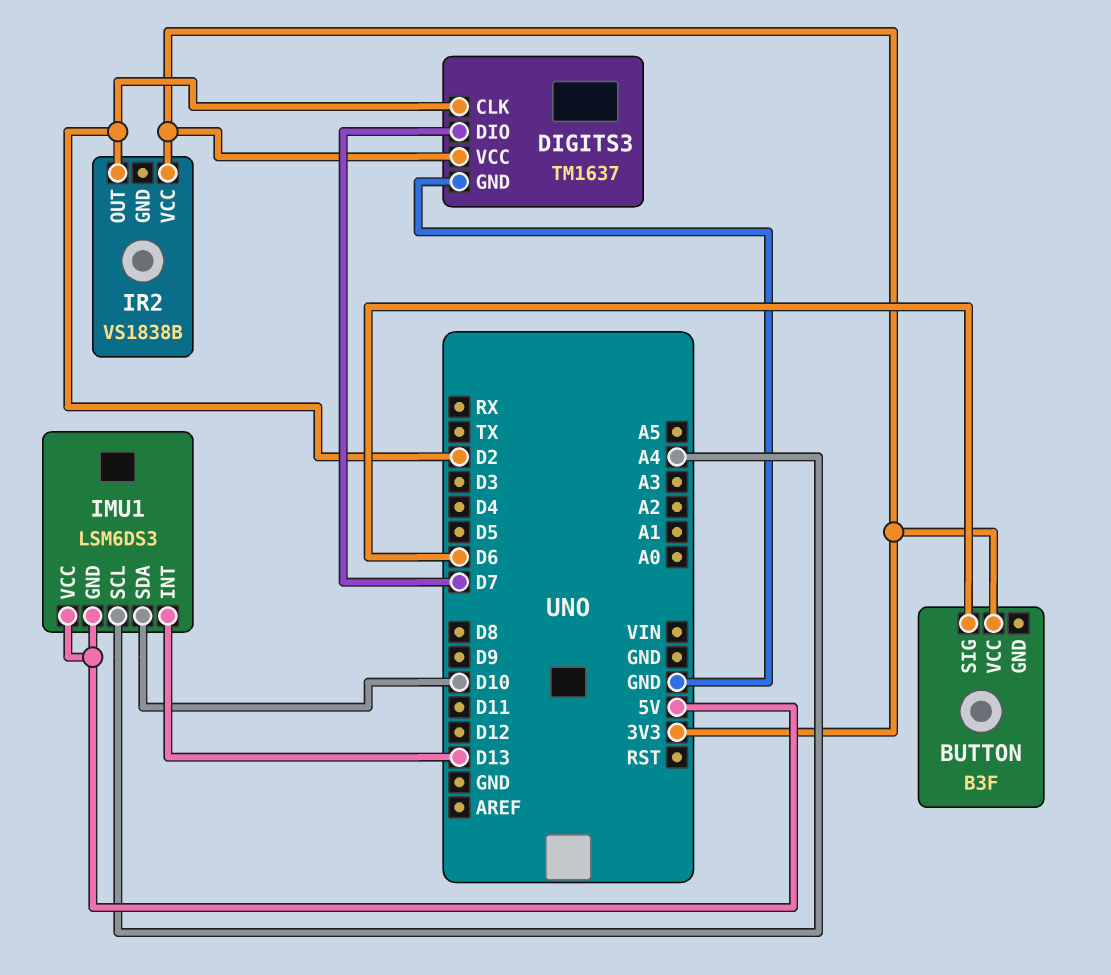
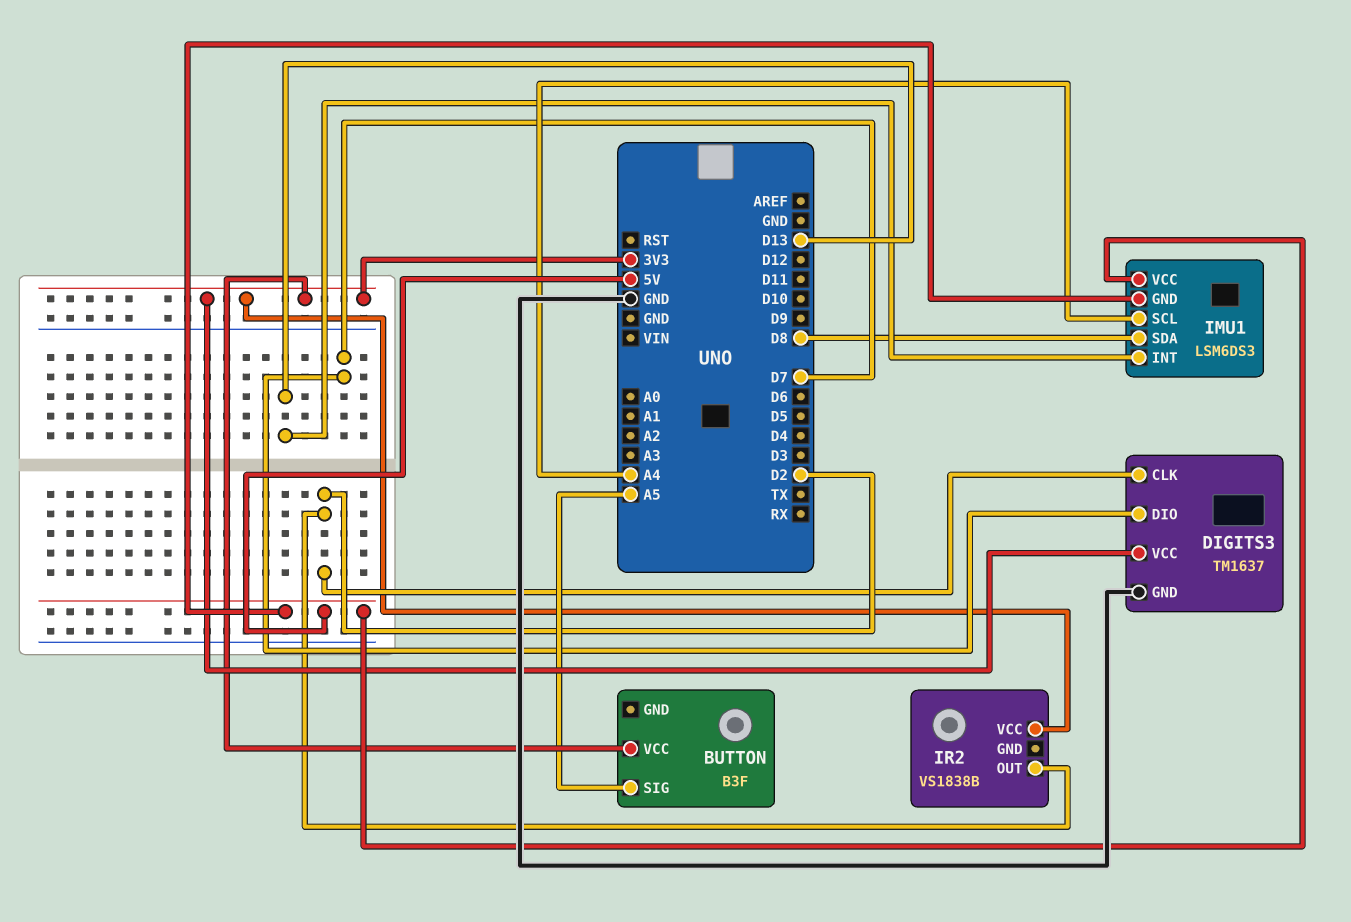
BUTTON pin SIG: D6 -> A5
IMU1 pin SDA: D10 -> D8

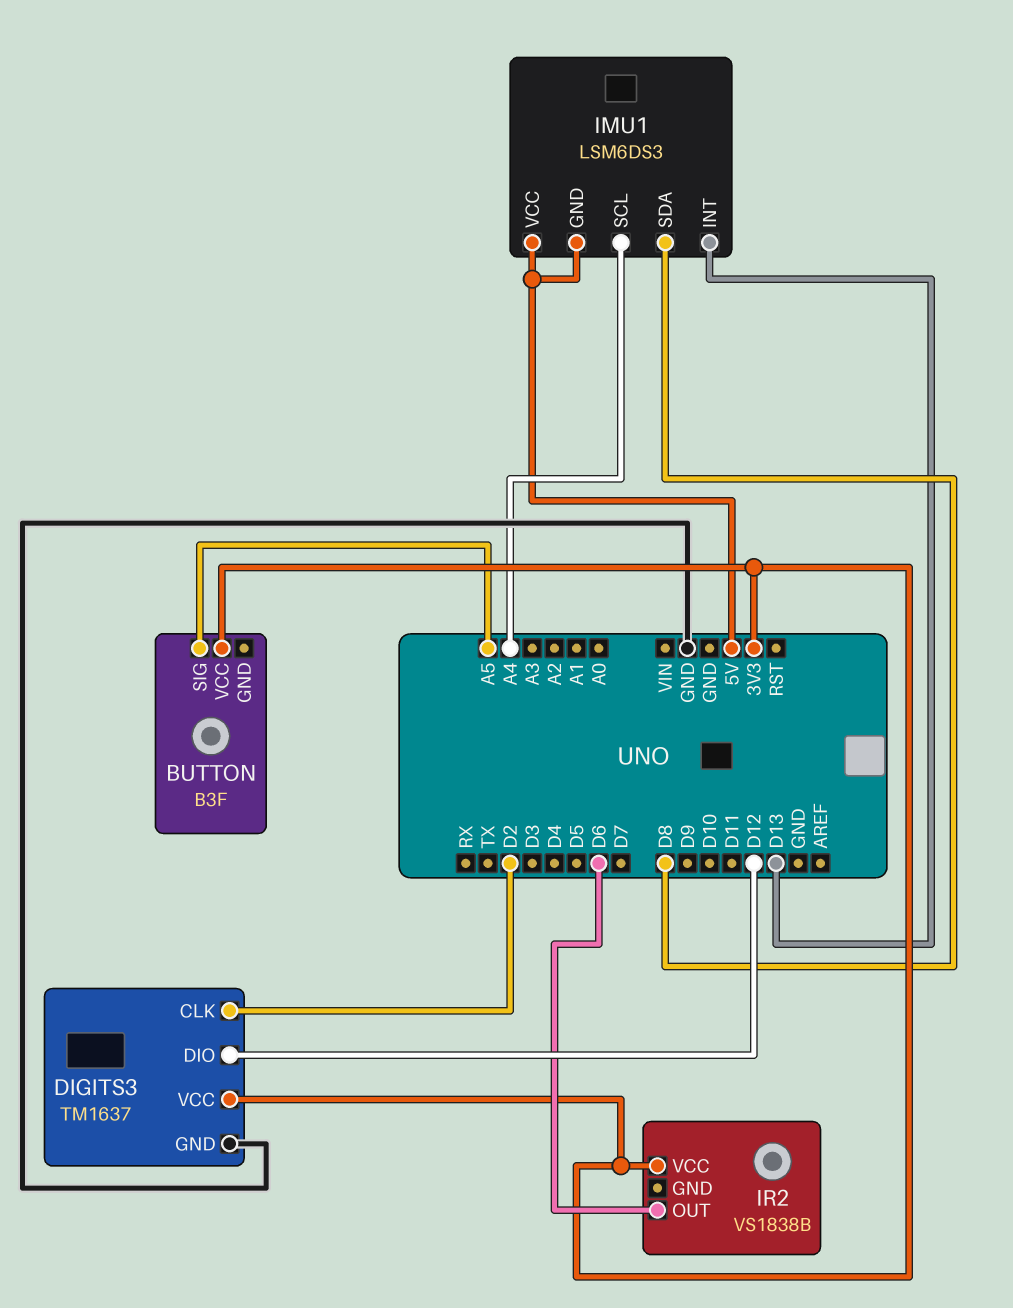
DIGITS3 pin DIO: D7 -> D12
IR2 pin OUT: D2 -> D6

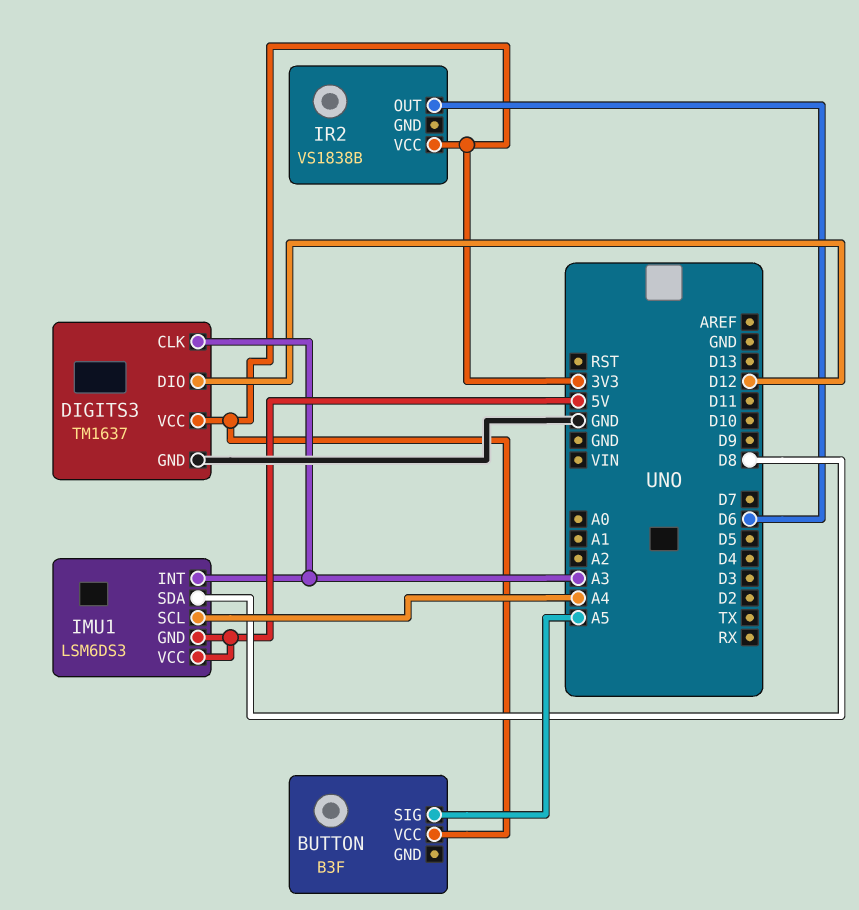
DIGITS3 pin CLK: D2 -> A3
IMU1 pin INT: D13 -> A3

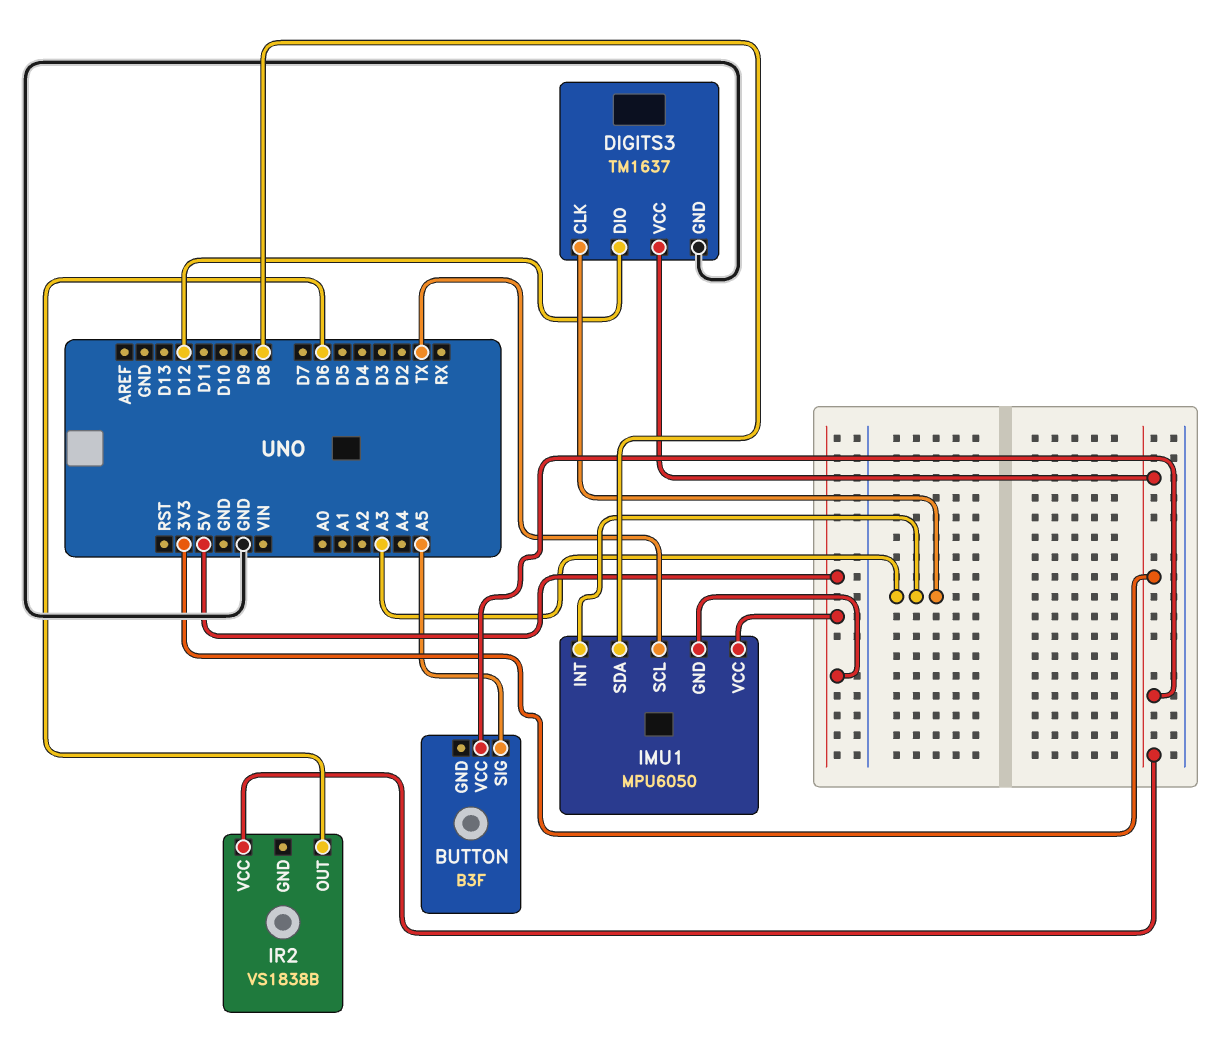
IMU1: LSM6DS3 -> MPU6050
IMU1 pin SCL: A4 -> TX

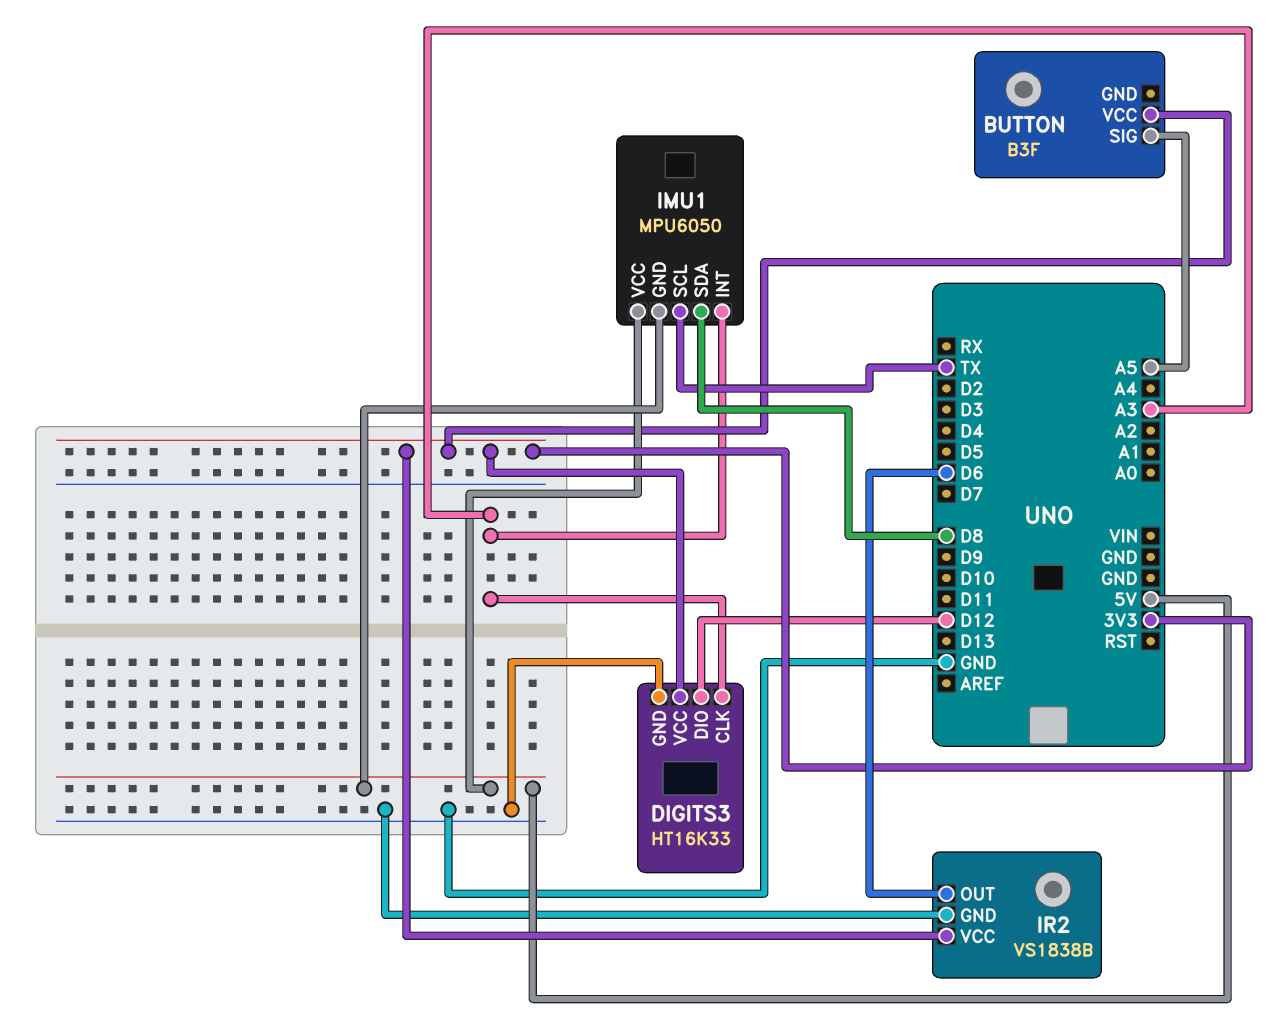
DIGITS3: TM1637 -> HT16K33
IR2 pin GND: none -> GND

